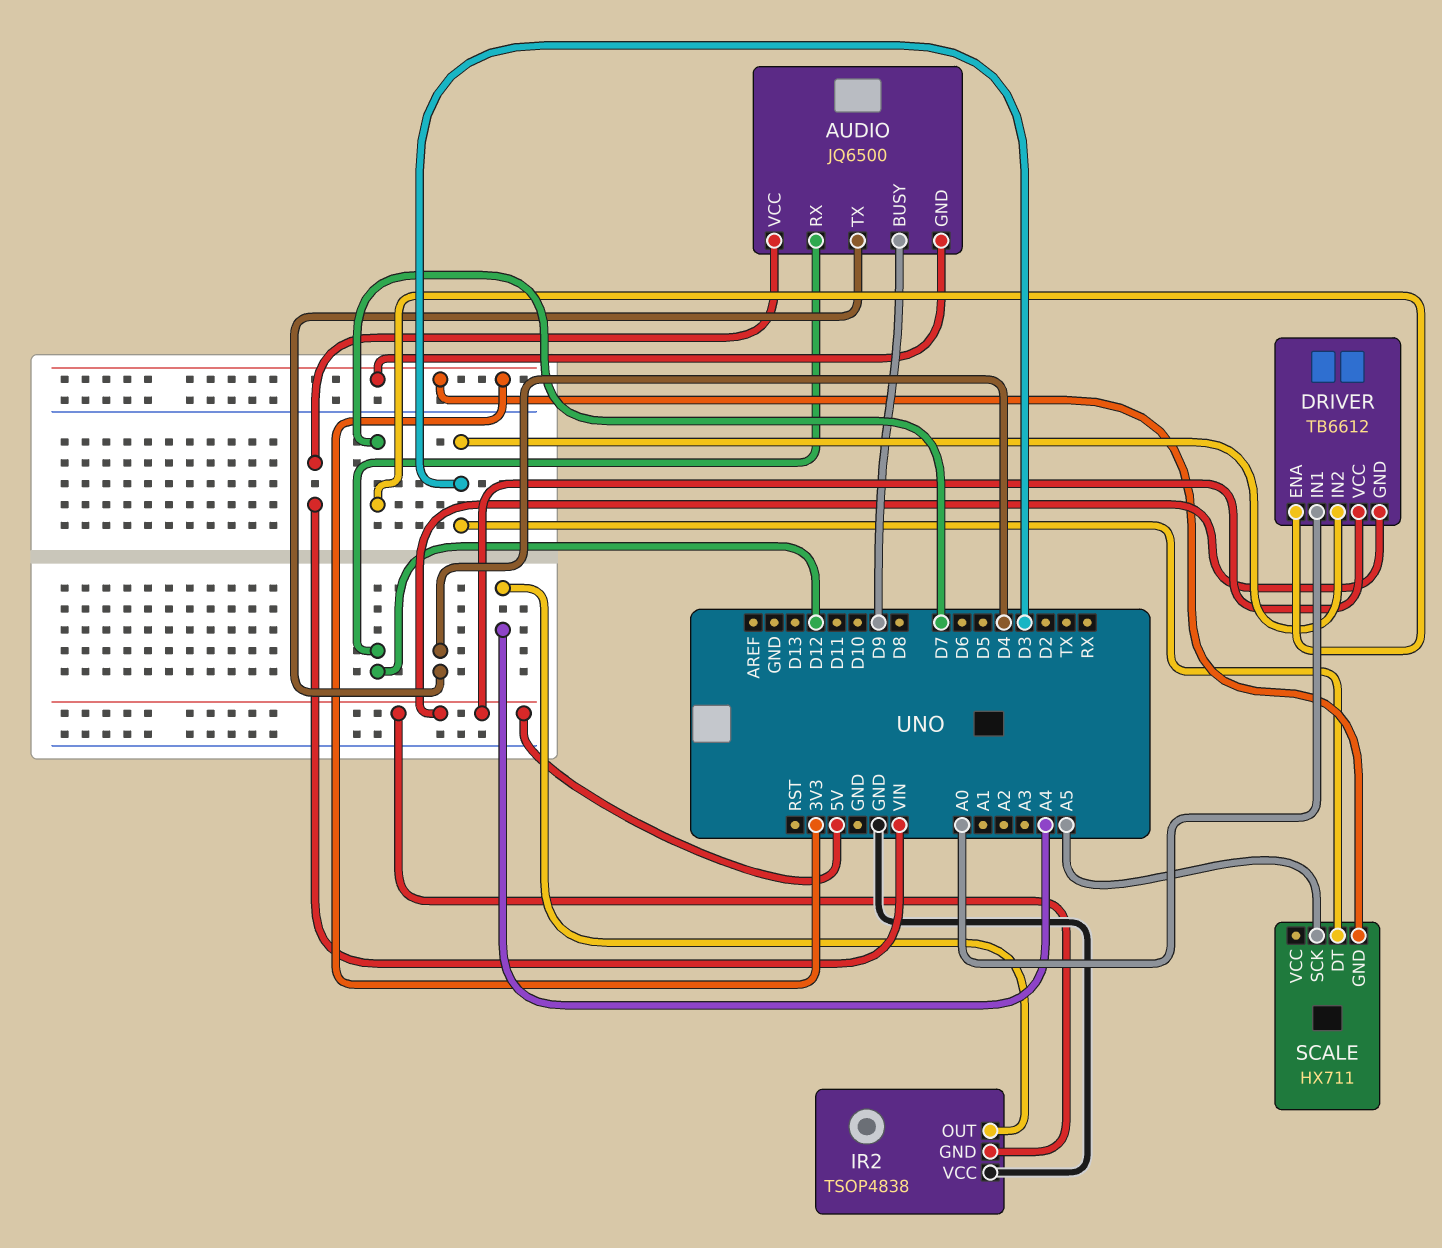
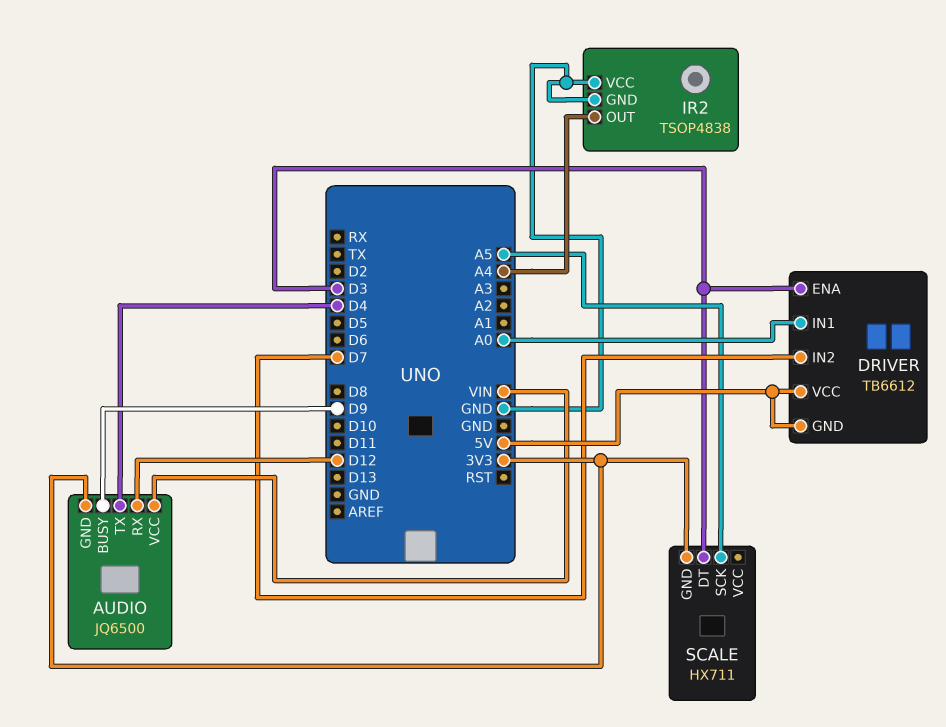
DRIVER pin ENA: D7 -> D3
DRIVER pin IN2: D3 -> D7
IR2 pin GND: 5V -> GND

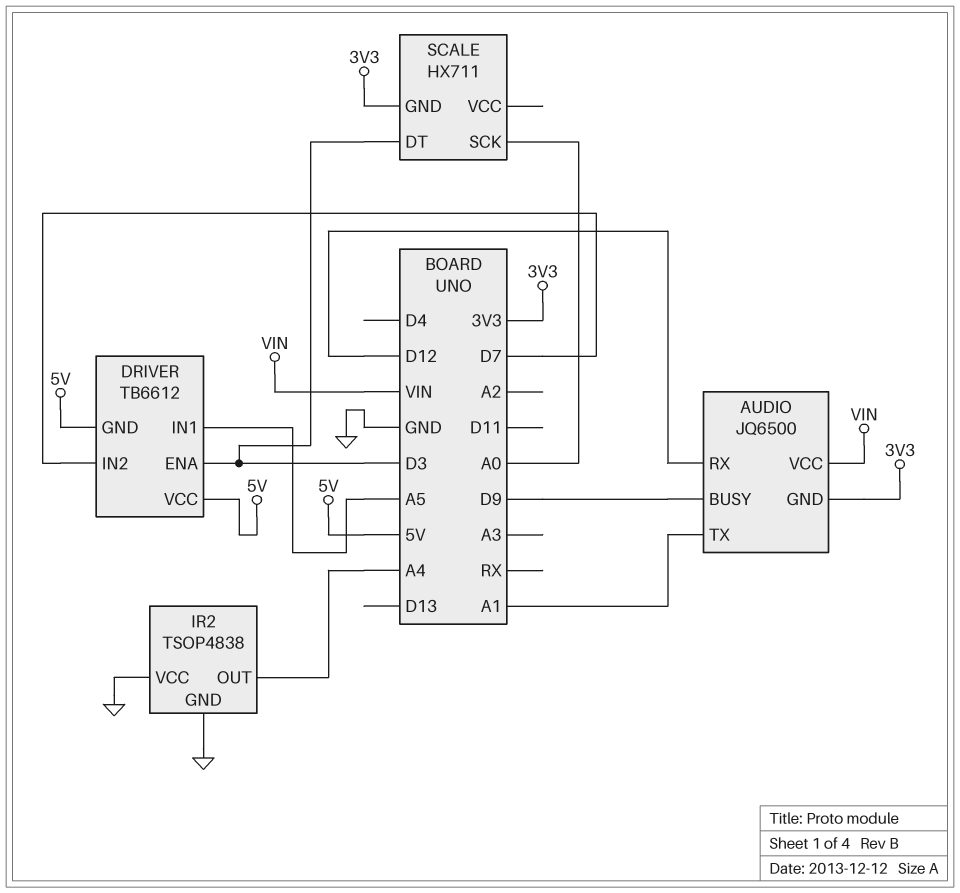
AUDIO pin TX: D4 -> A1
DRIVER pin IN1: A0 -> A5
SCALE pin SCK: A5 -> A0

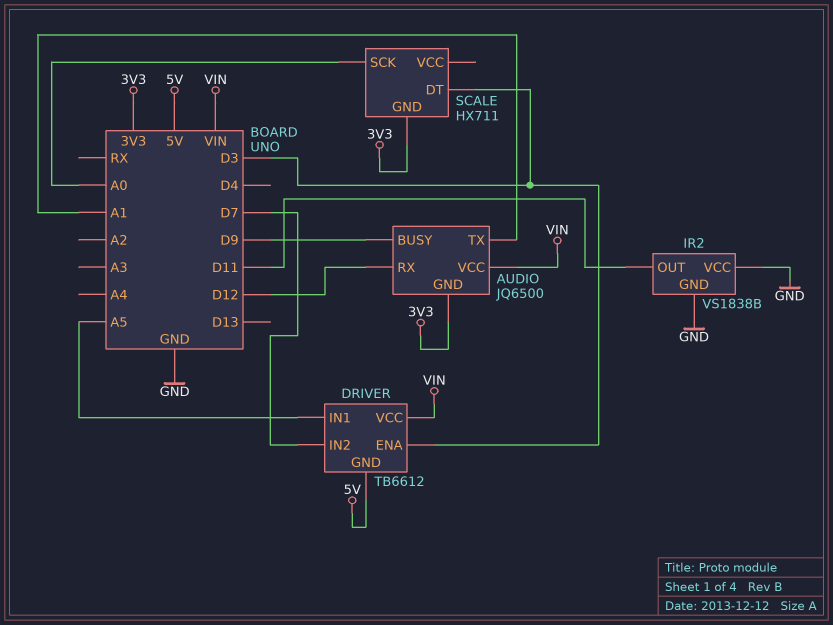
DRIVER pin VCC: 5V -> VIN
IR2: TSOP4838 -> VS1838B
IR2 pin OUT: A4 -> D11

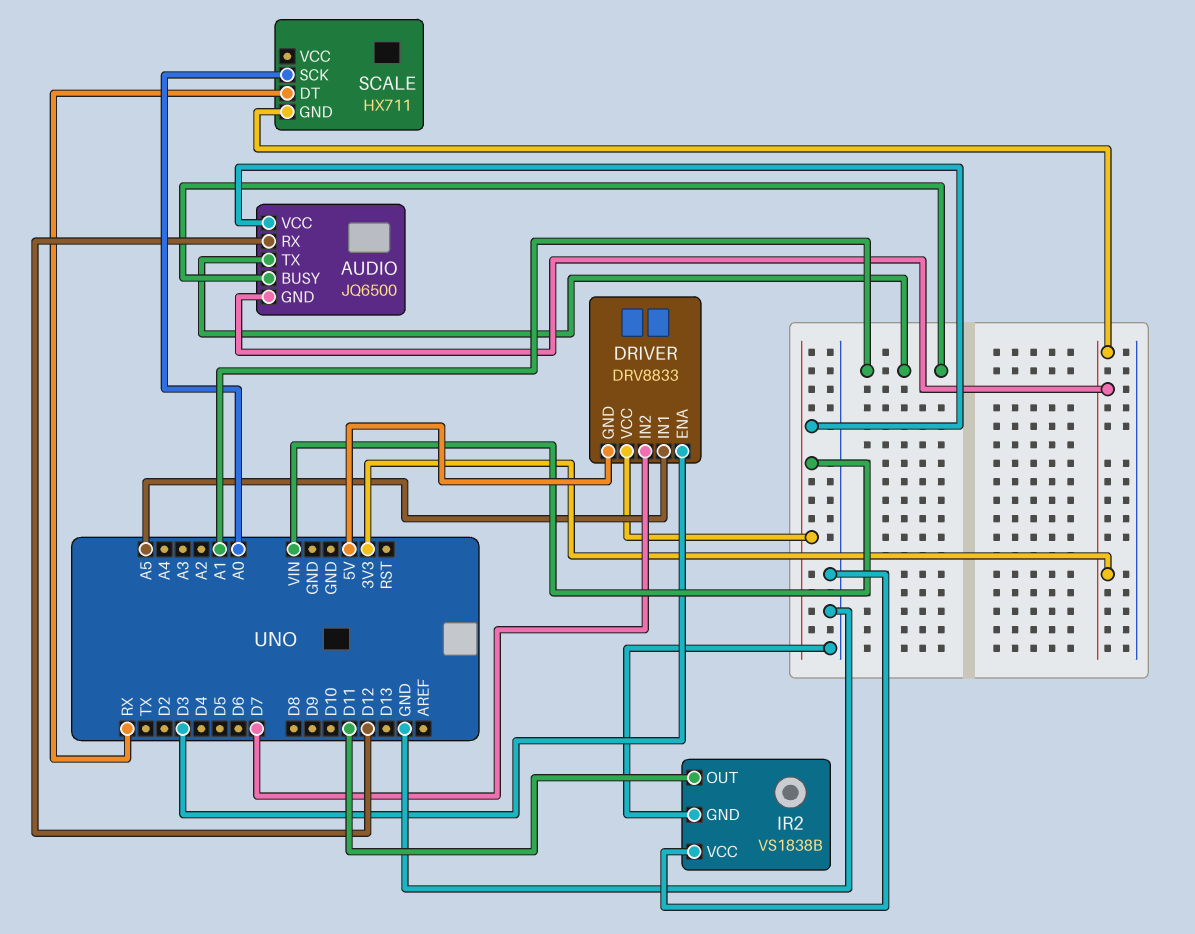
AUDIO pin BUSY: D9 -> A1
DRIVER: TB6612 -> DRV8833
SCALE pin DT: D3 -> RX

